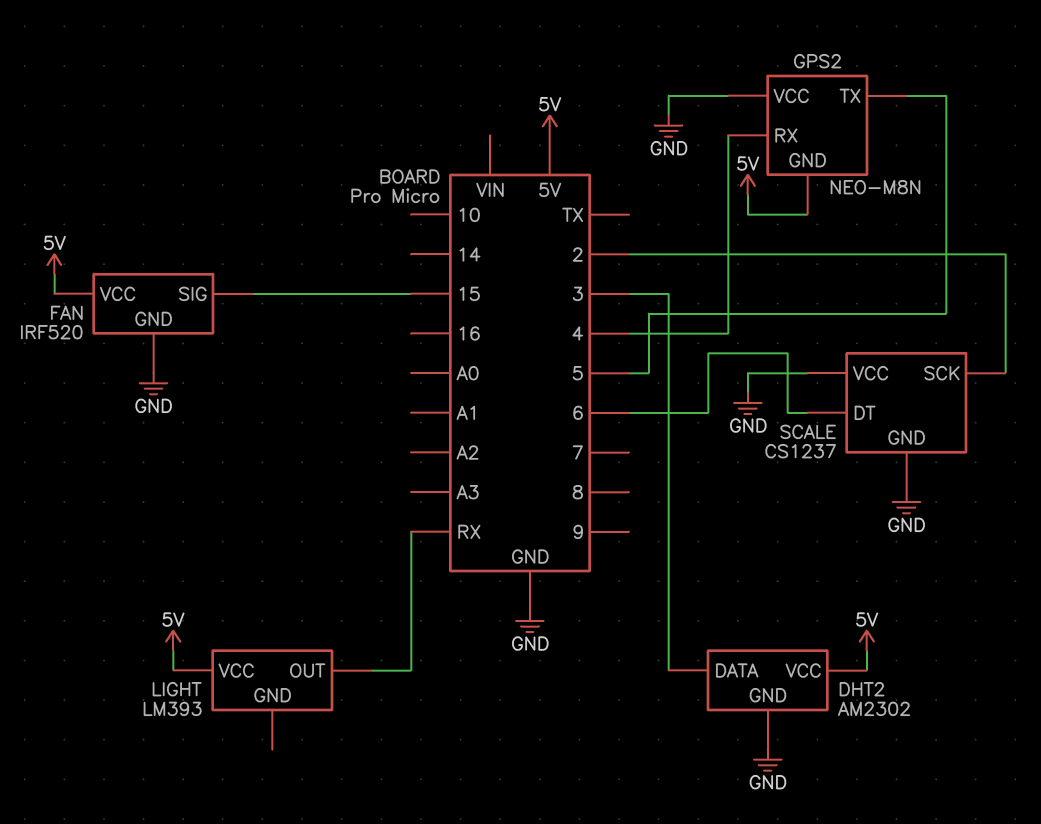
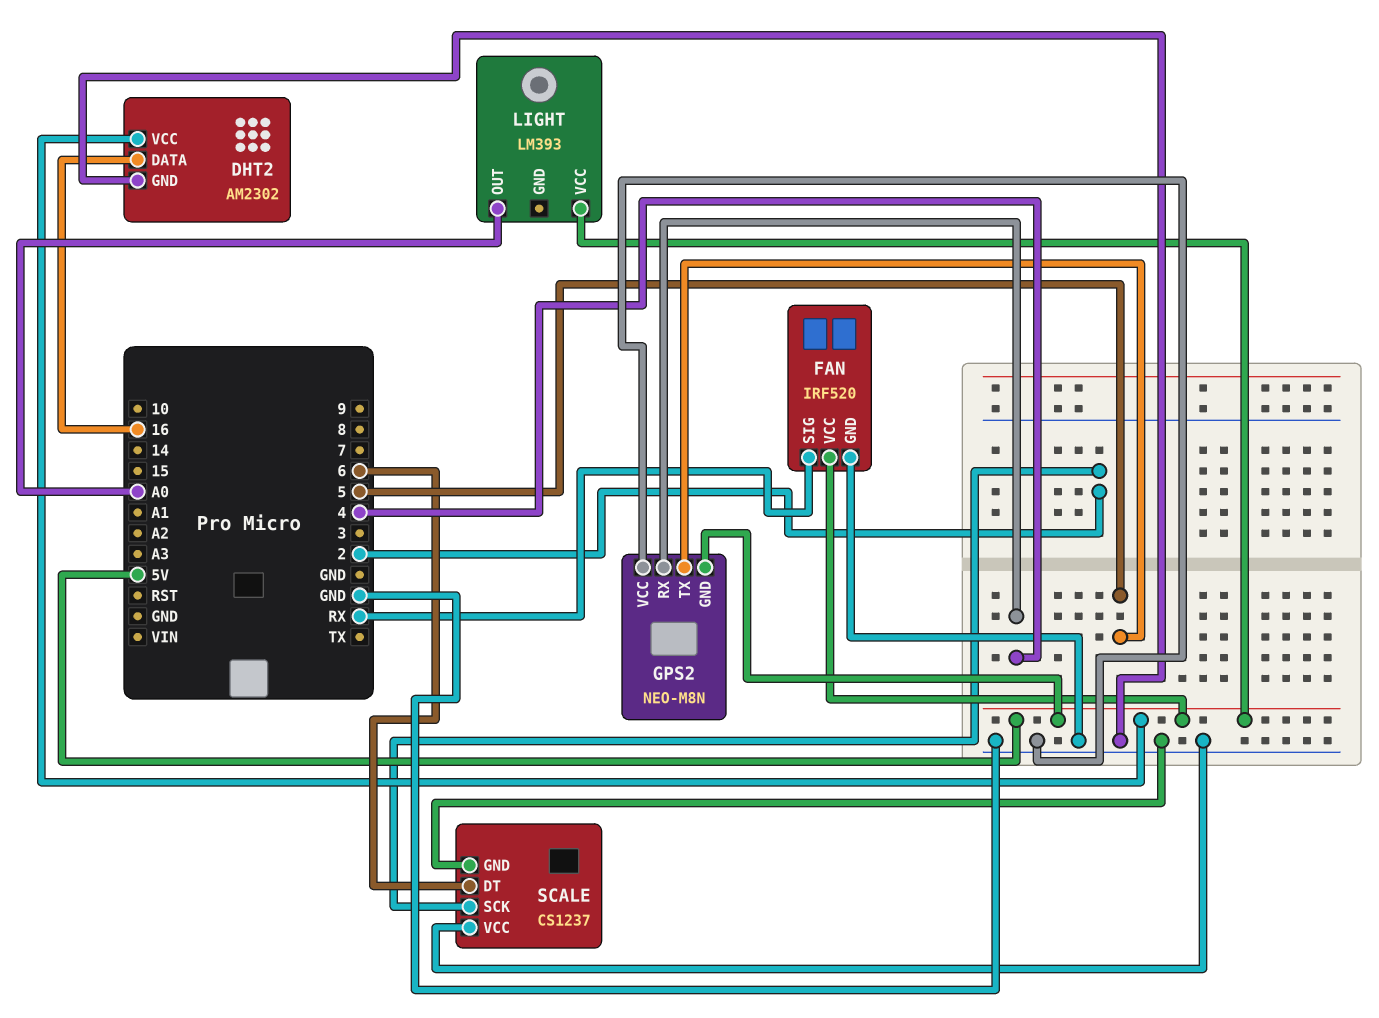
DHT2 pin DATA: 3 -> 16
FAN pin SIG: 15 -> RX
LIGHT pin OUT: RX -> A0

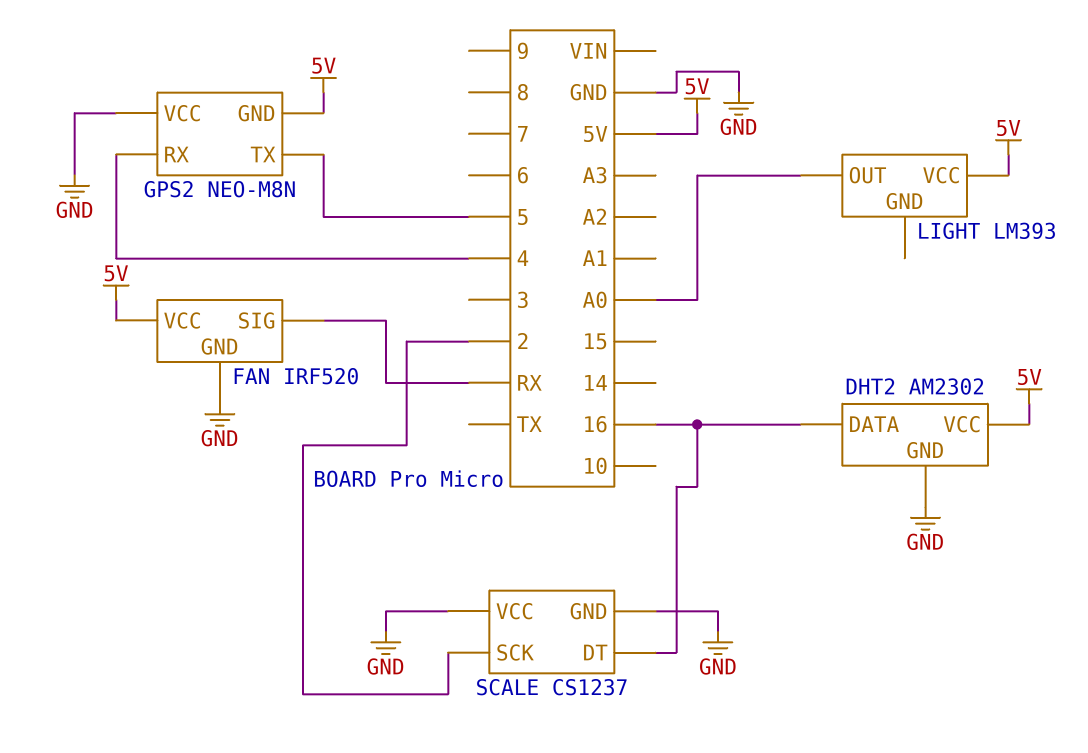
SCALE pin DT: 6 -> 16

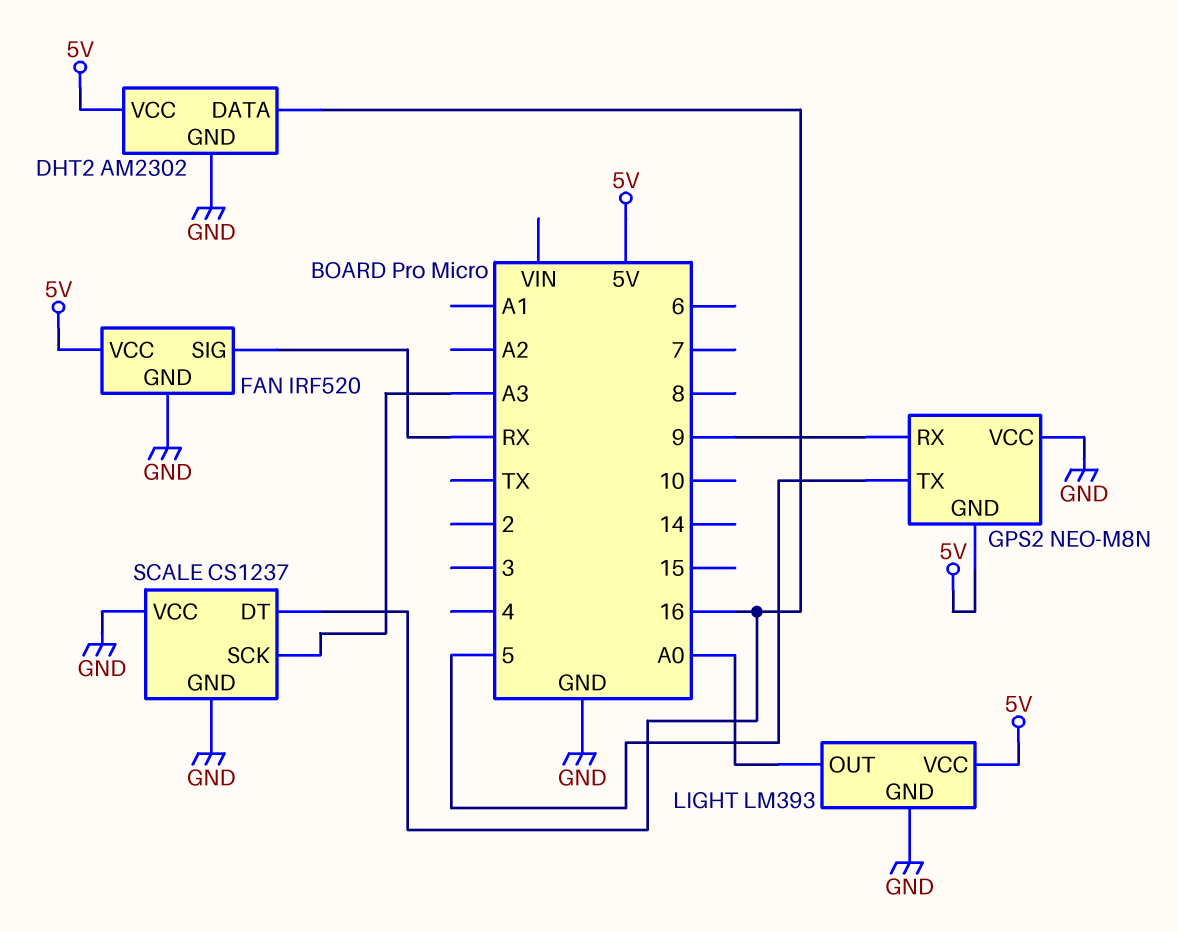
GPS2 pin RX: 4 -> 9
LIGHT pin GND: none -> GND
SCALE pin SCK: 2 -> A3

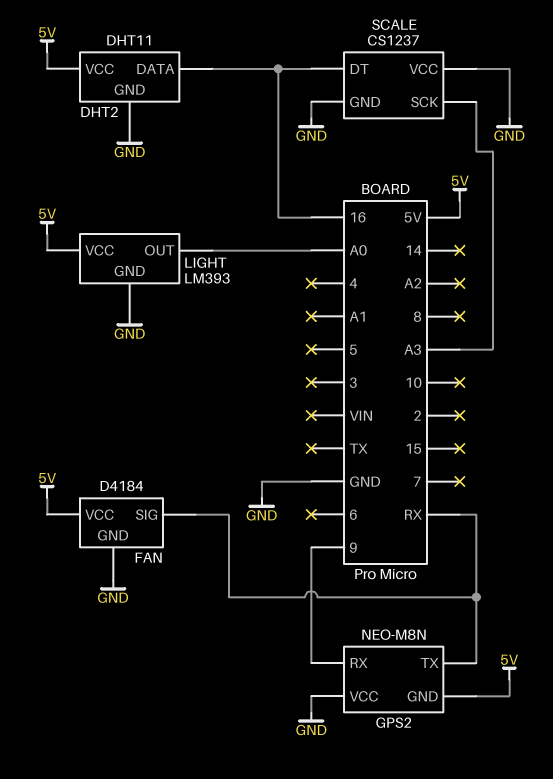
DHT2: AM2302 -> DHT11
FAN: IRF520 -> D4184
GPS2 pin TX: 5 -> RX

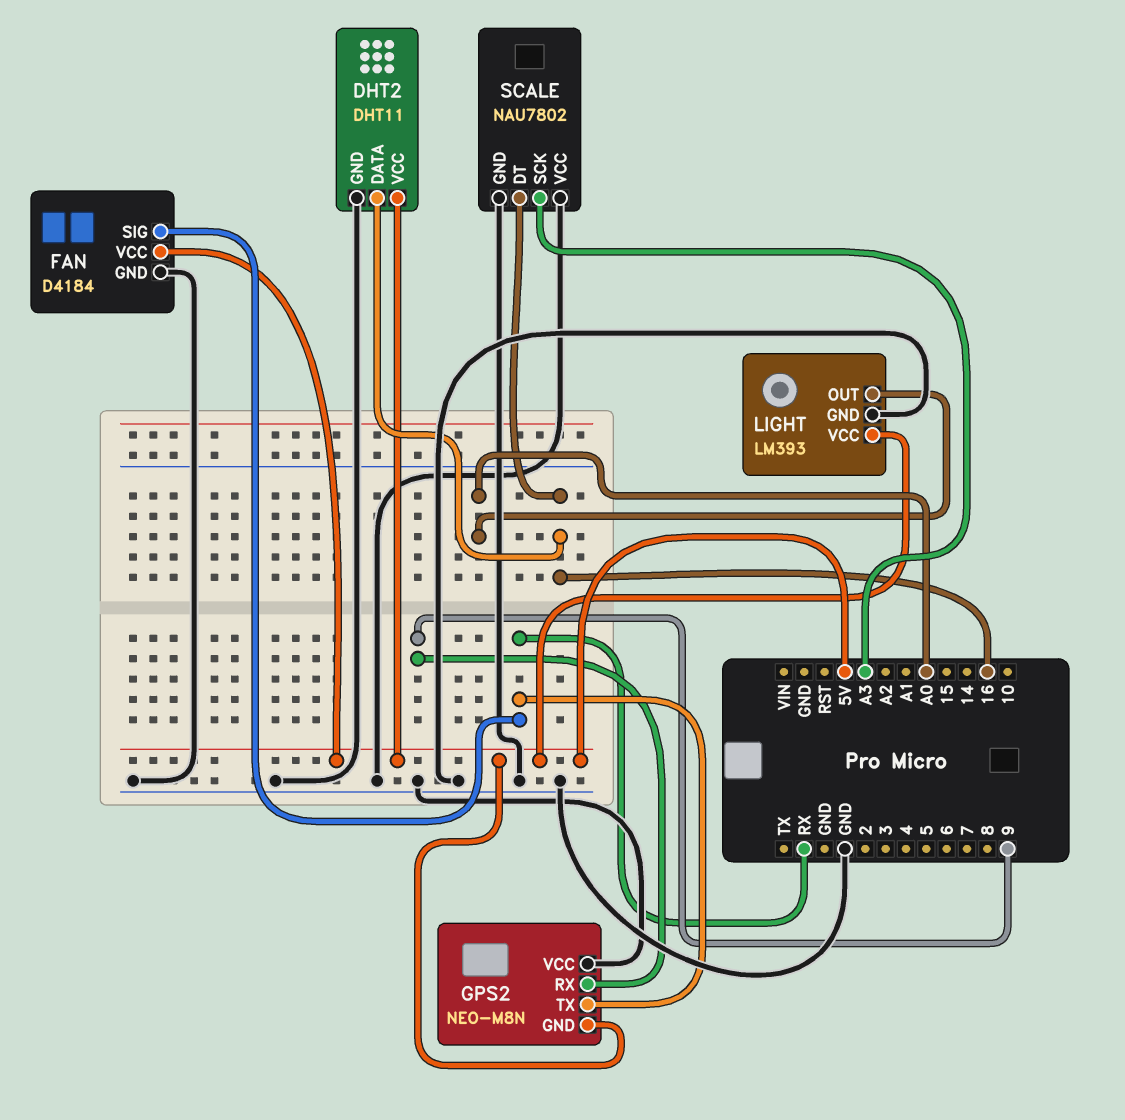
SCALE: CS1237 -> NAU7802

